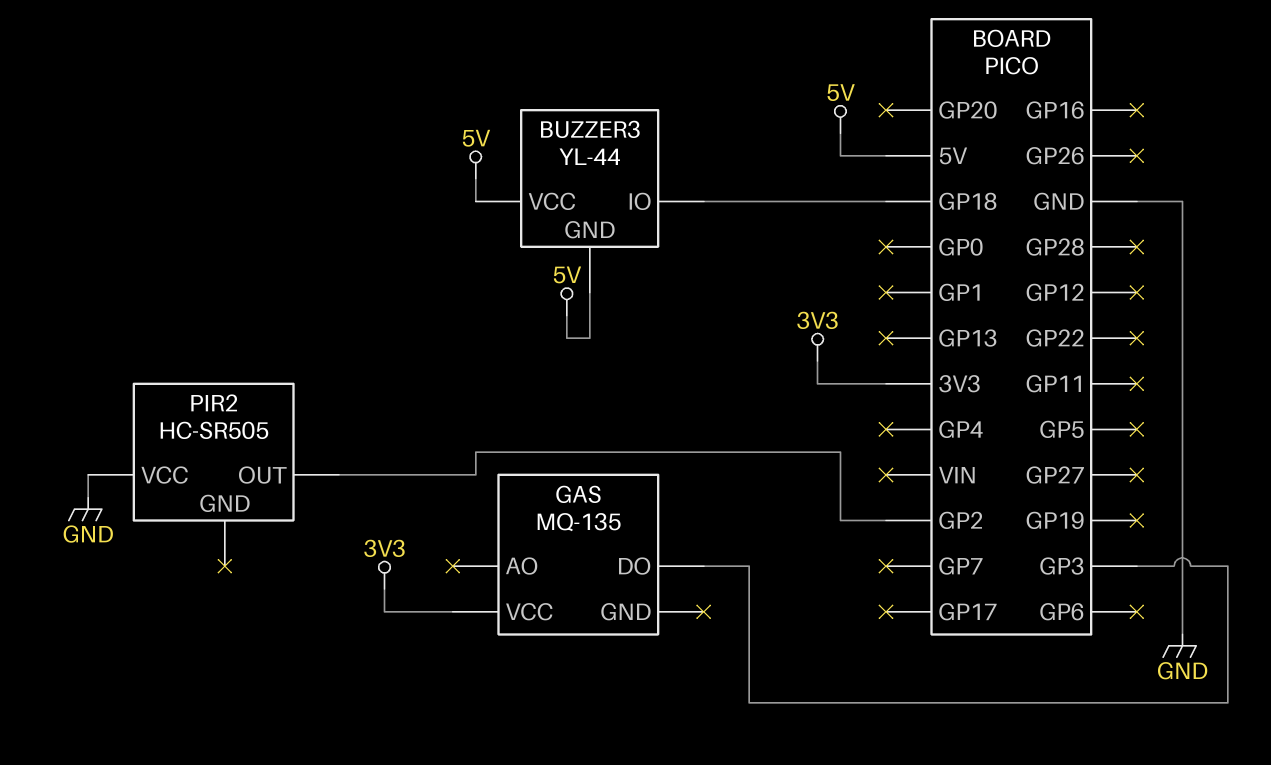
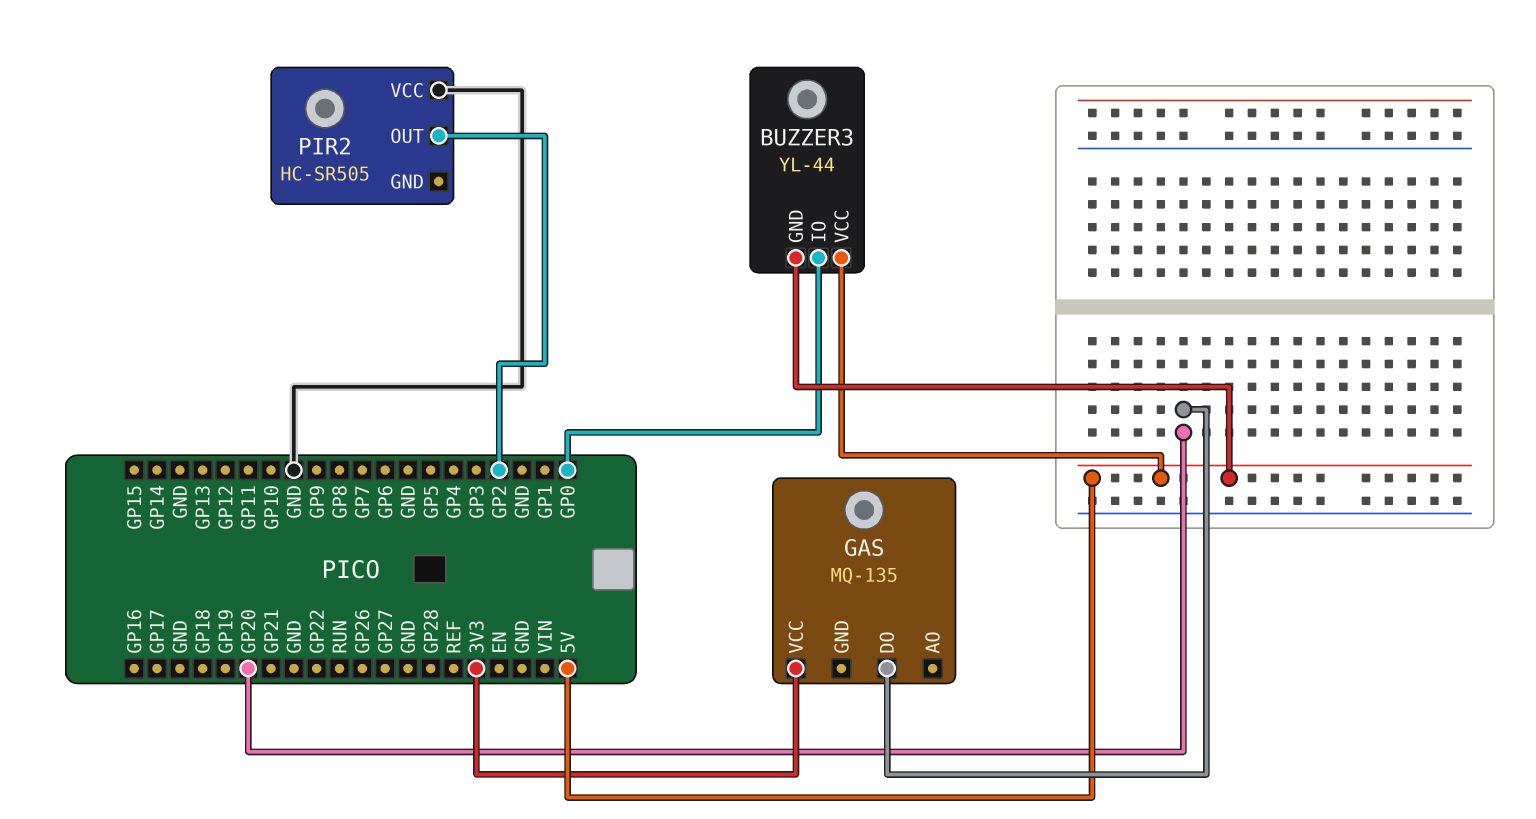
BUZZER3 pin IO: GP18 -> GP0
GAS pin DO: GP3 -> GP20

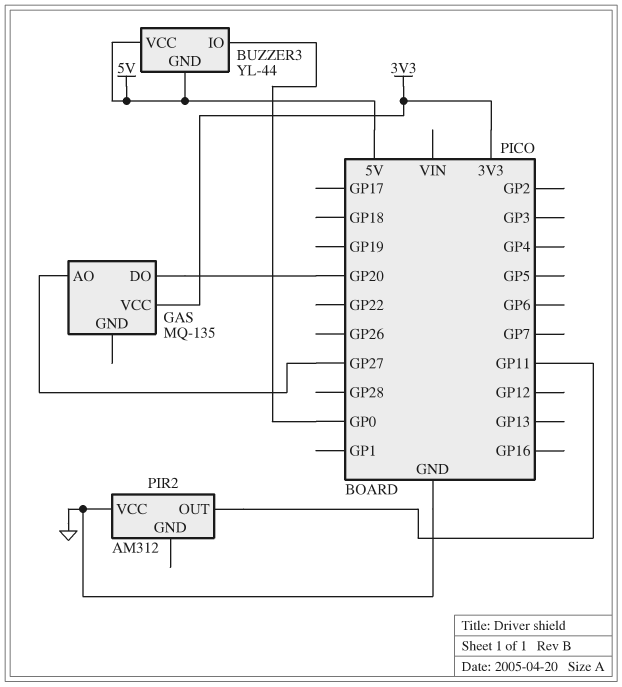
GAS pin AO: none -> GP27
PIR2: HC-SR505 -> AM312
PIR2 pin OUT: GP2 -> GP11

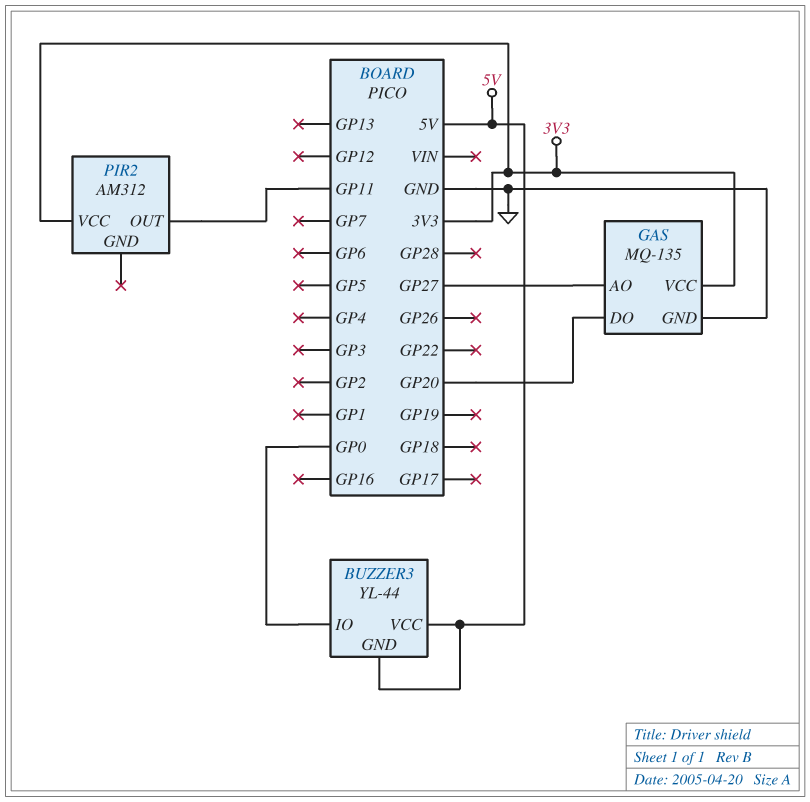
GAS pin GND: none -> GND
PIR2 pin VCC: GND -> 3V3

